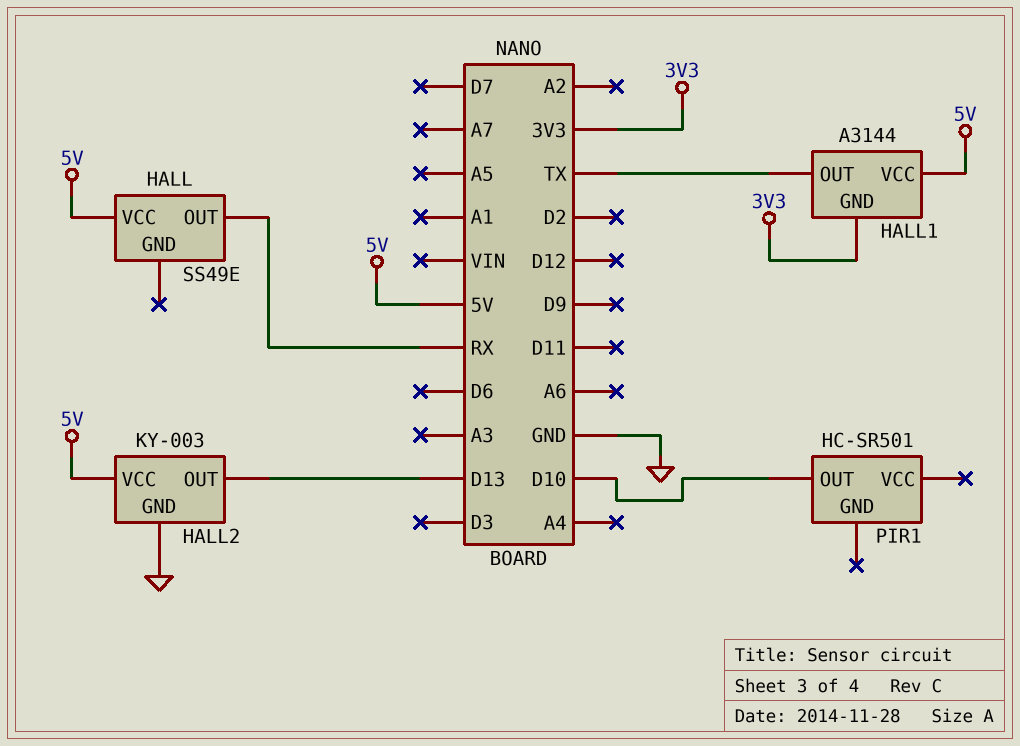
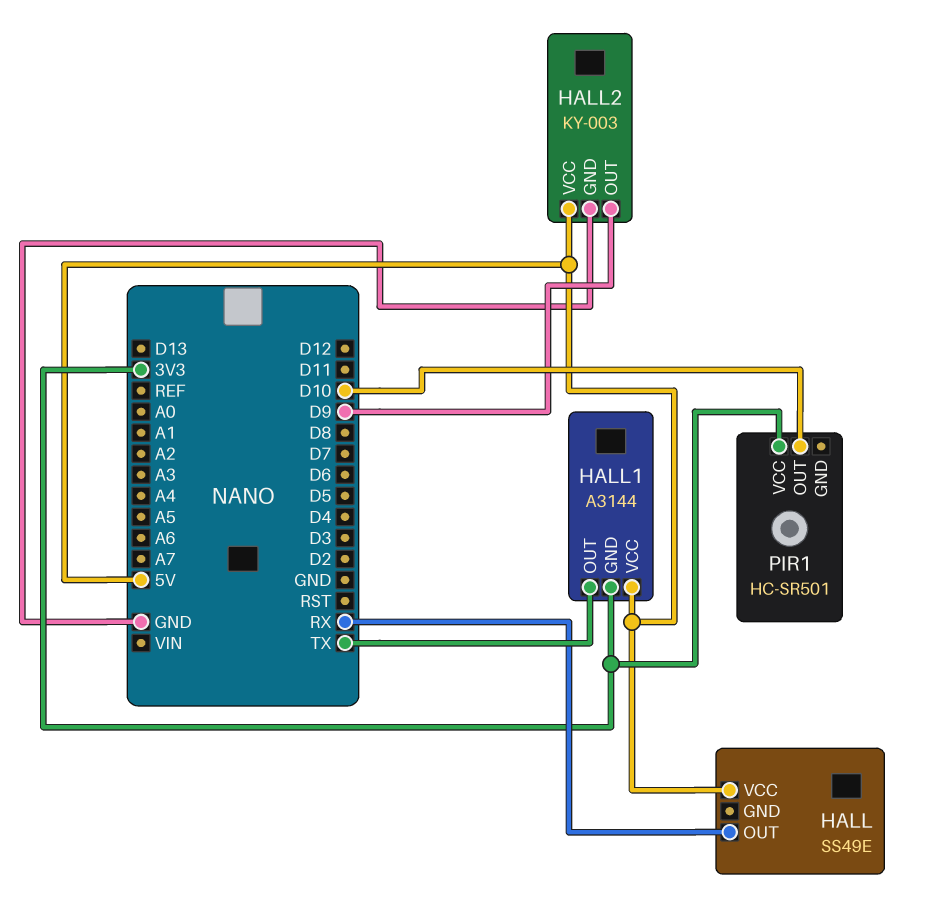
HALL2 pin OUT: D13 -> D9
PIR1 pin VCC: none -> 3V3

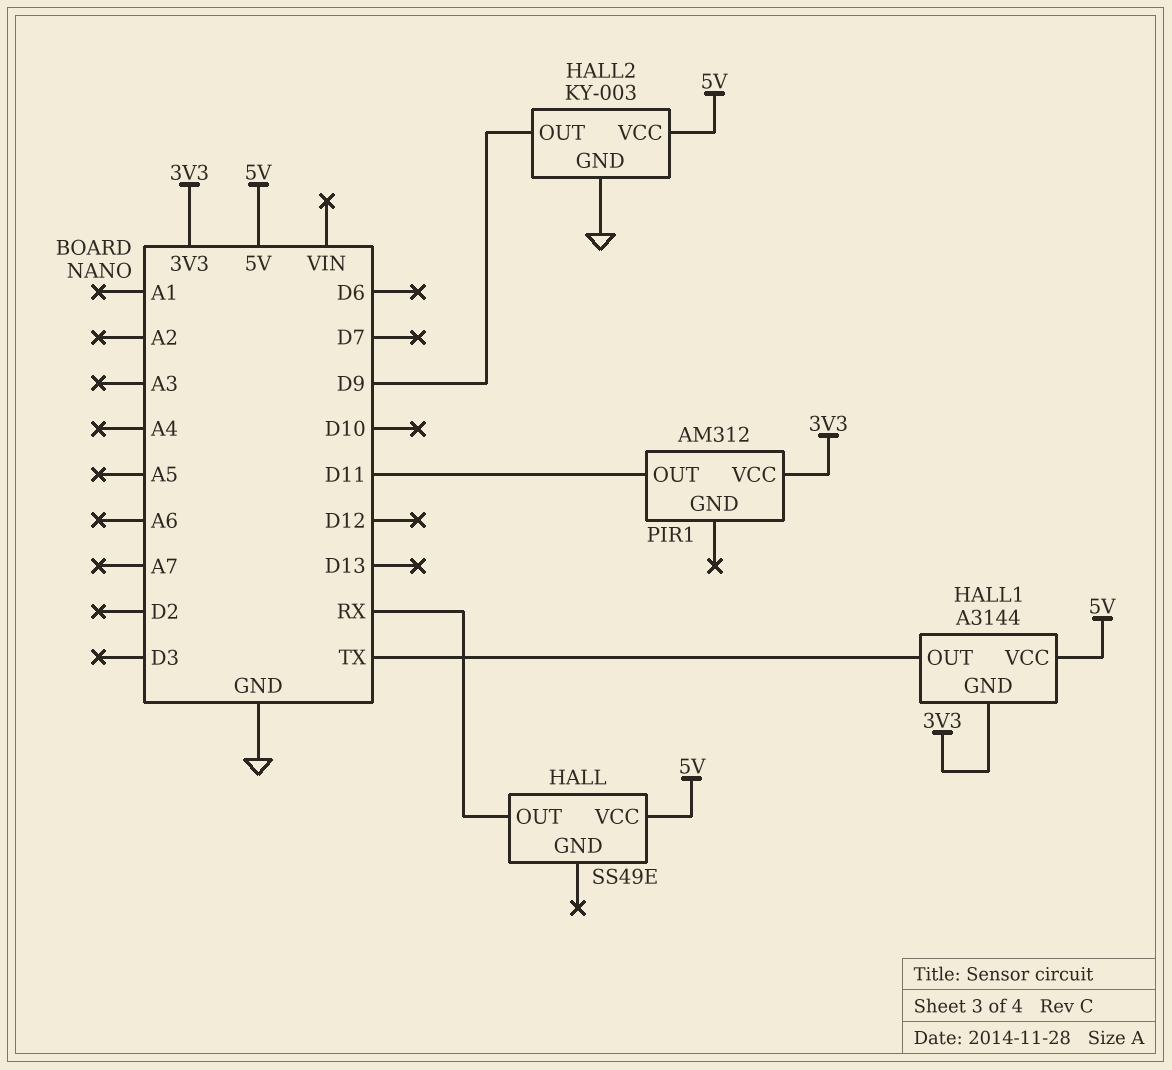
PIR1: HC-SR501 -> AM312
PIR1 pin OUT: D10 -> D11

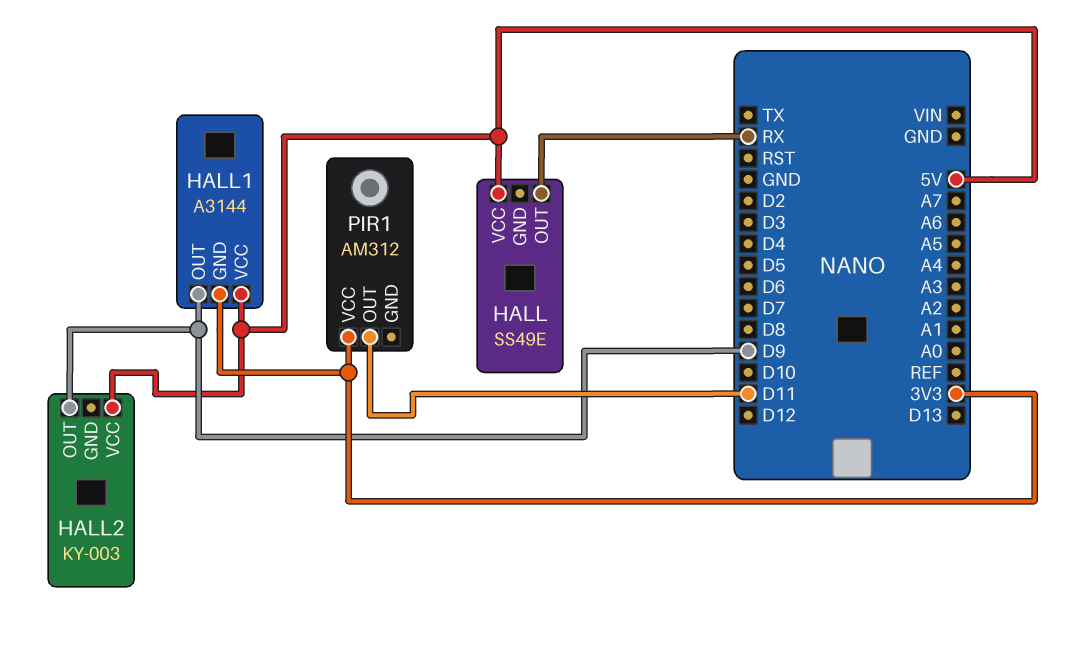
HALL1 pin OUT: TX -> D9
HALL2 pin GND: GND -> none

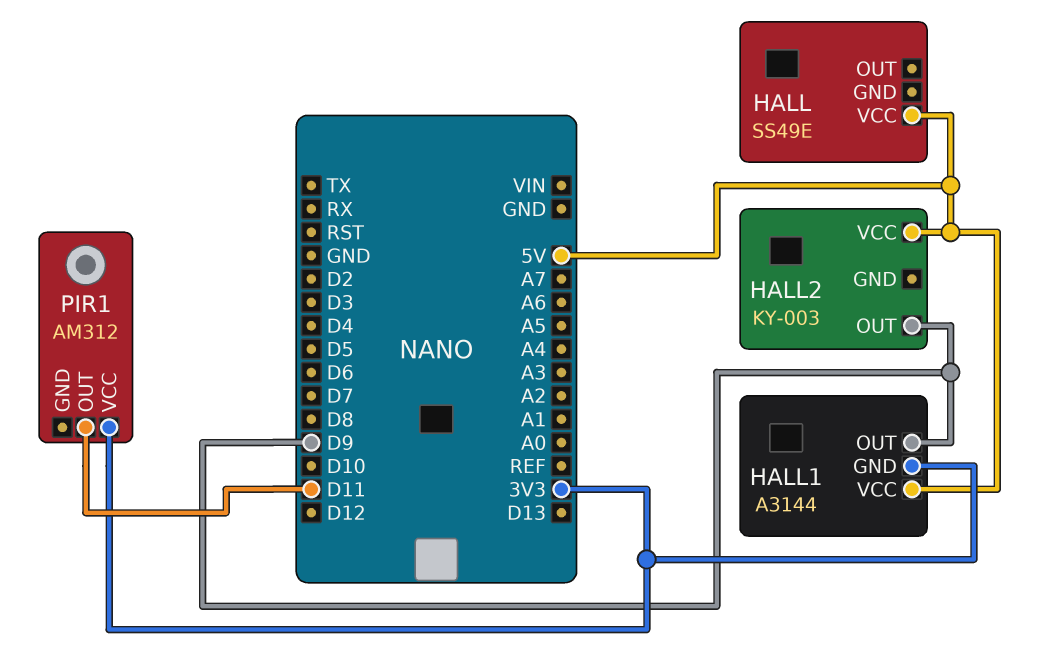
HALL pin OUT: RX -> none

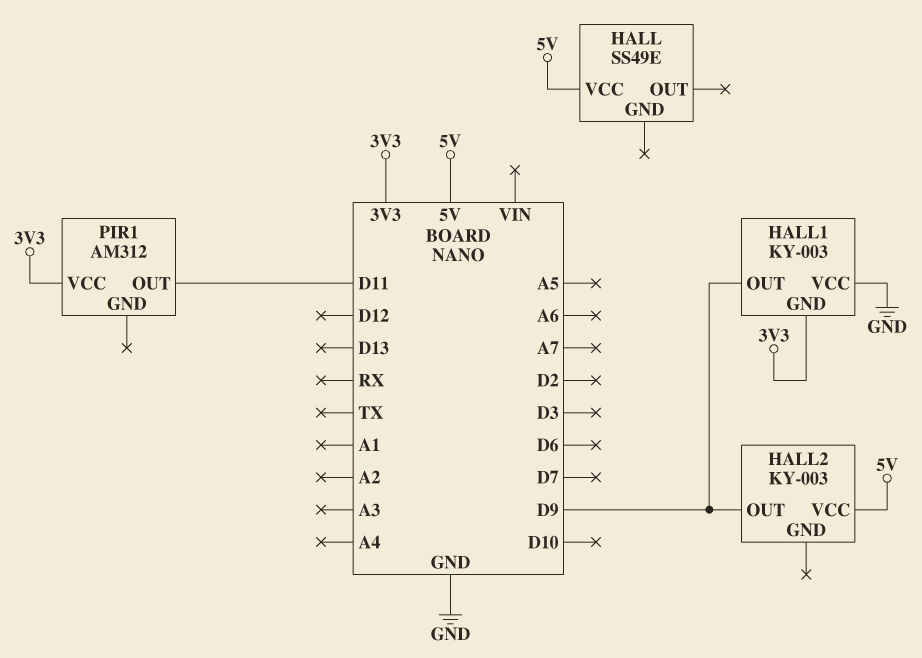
HALL1: A3144 -> KY-003
HALL1 pin VCC: 5V -> GND

